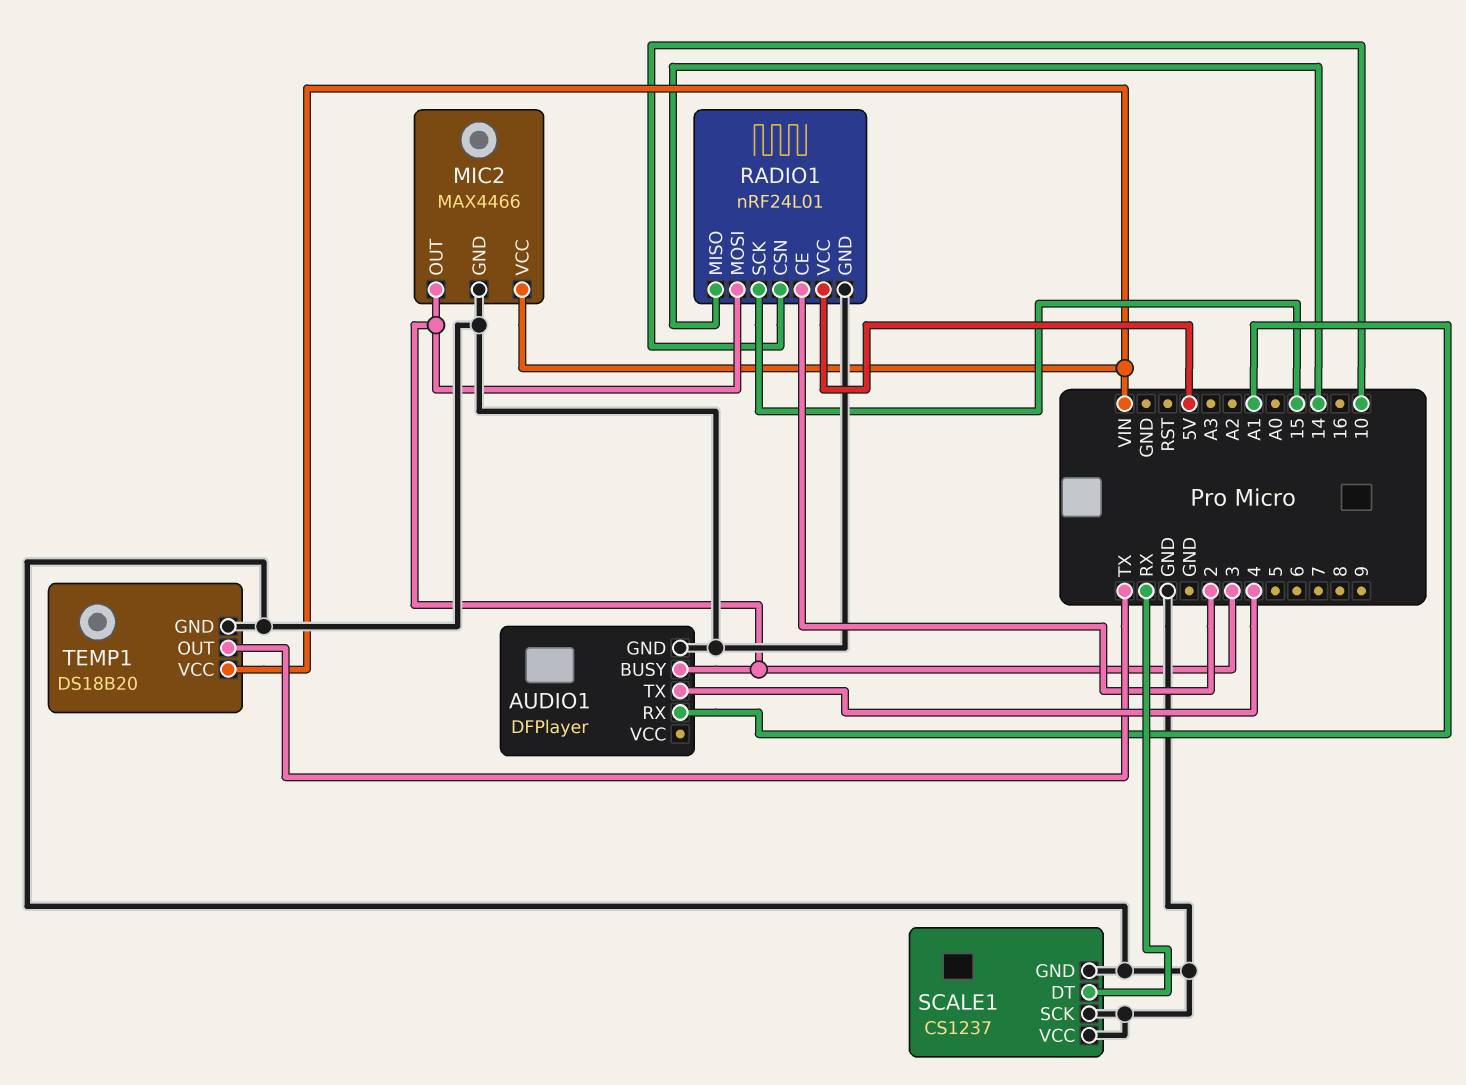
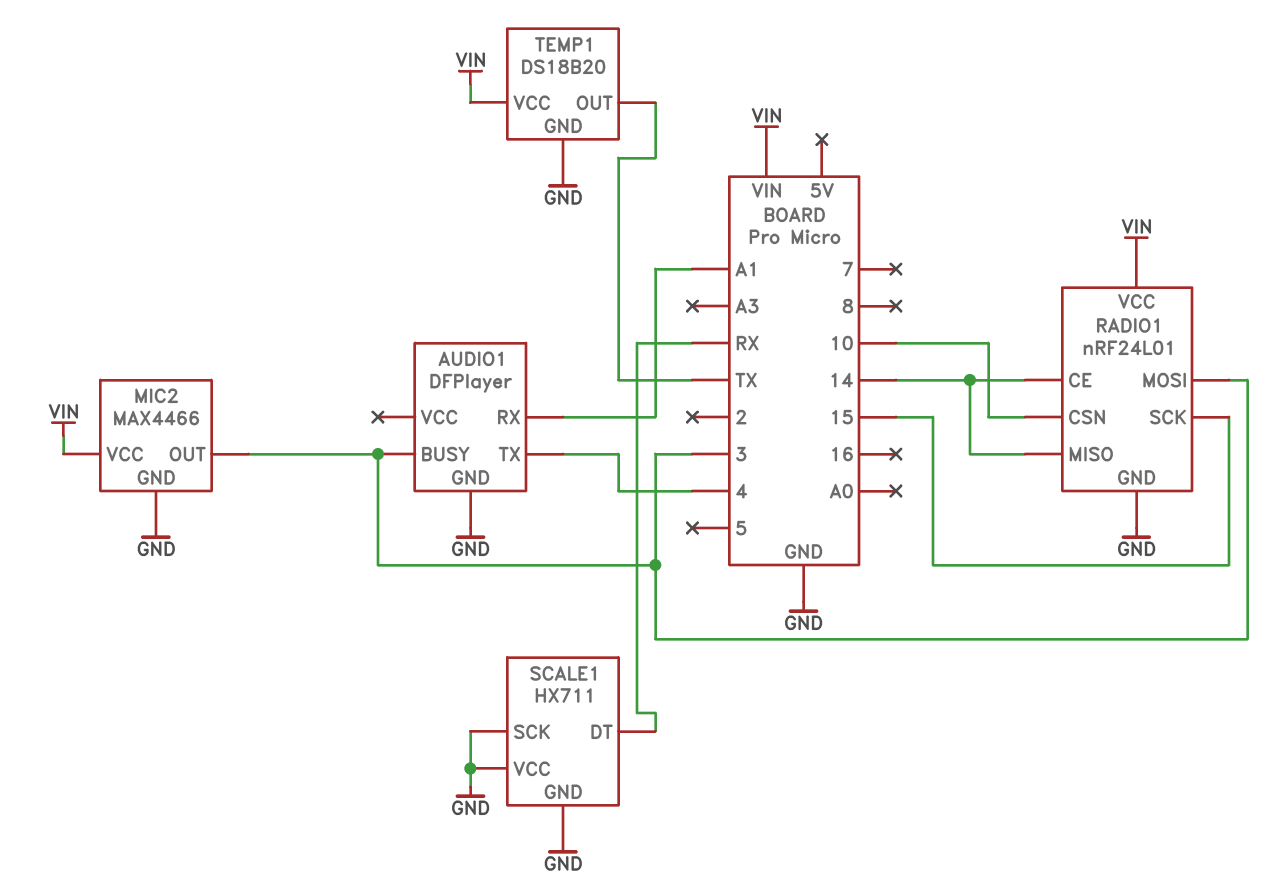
RADIO1 pin CE: 2 -> 14
RADIO1 pin VCC: 5V -> VIN
SCALE1: CS1237 -> HX711

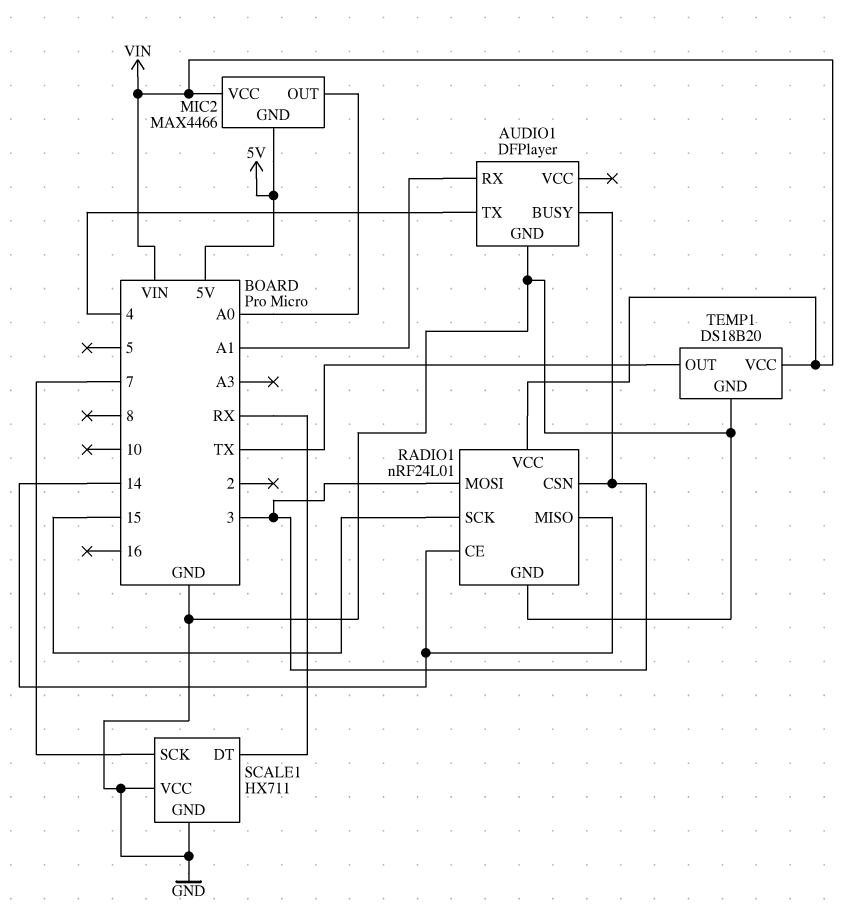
MIC2 pin GND: GND -> 5V
MIC2 pin OUT: 3 -> A0
RADIO1 pin CSN: 10 -> 3
SCALE1 pin SCK: GND -> 7

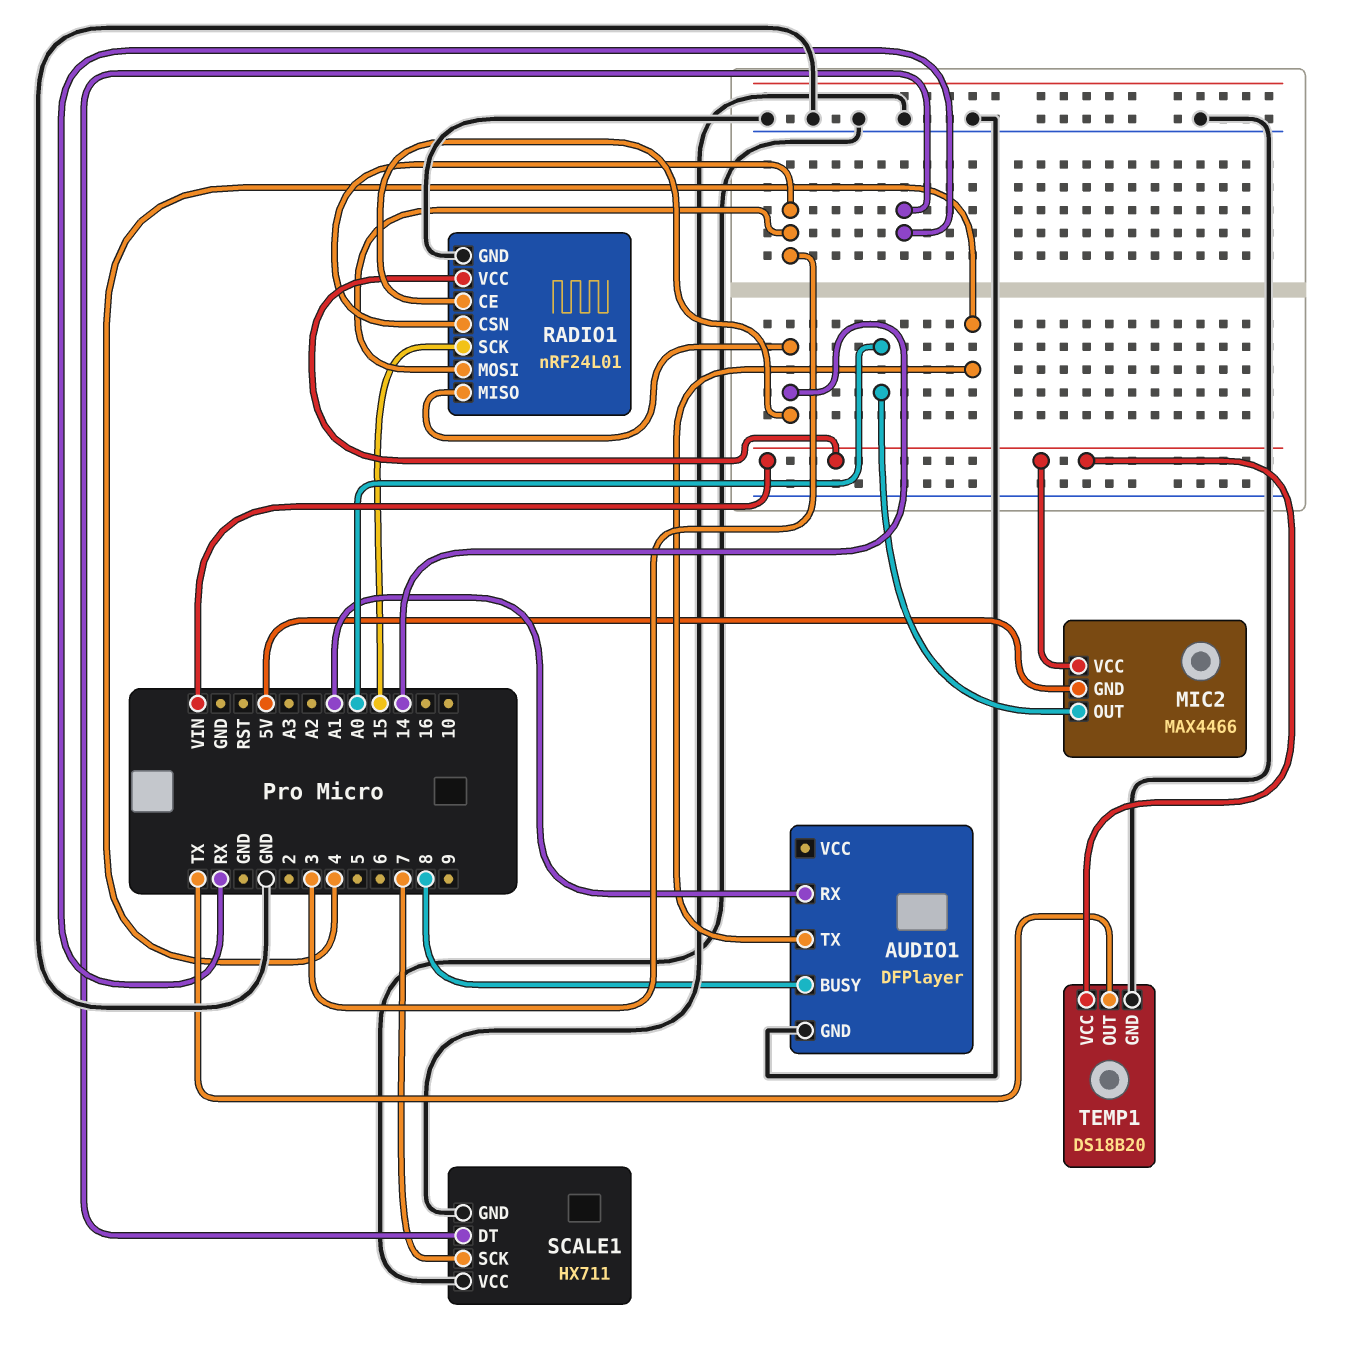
AUDIO1 pin BUSY: 3 -> 8

